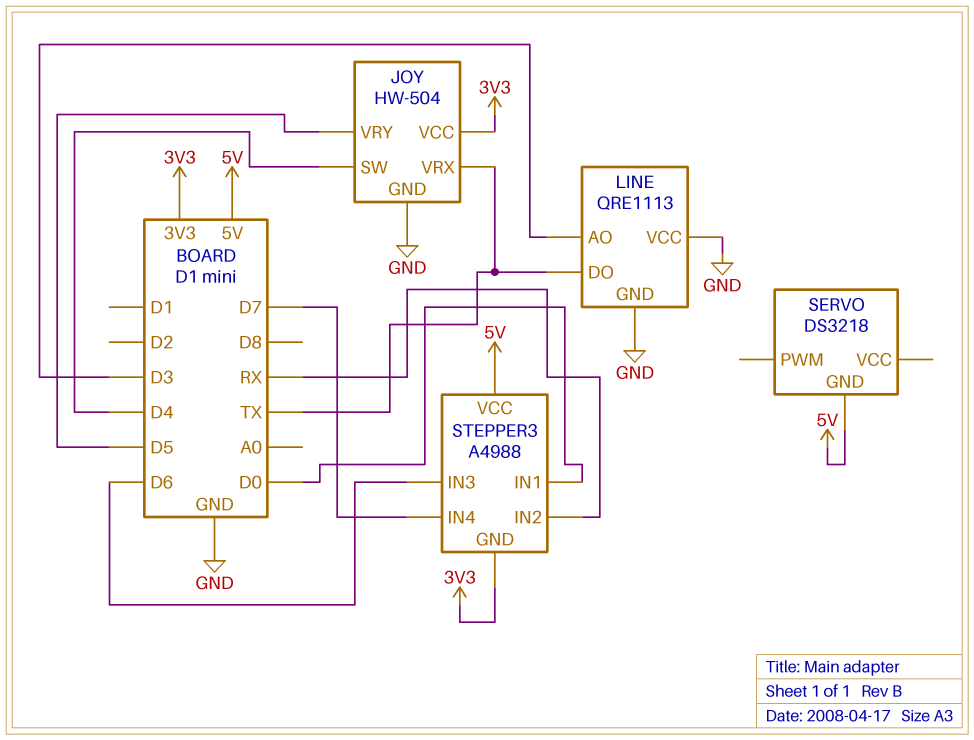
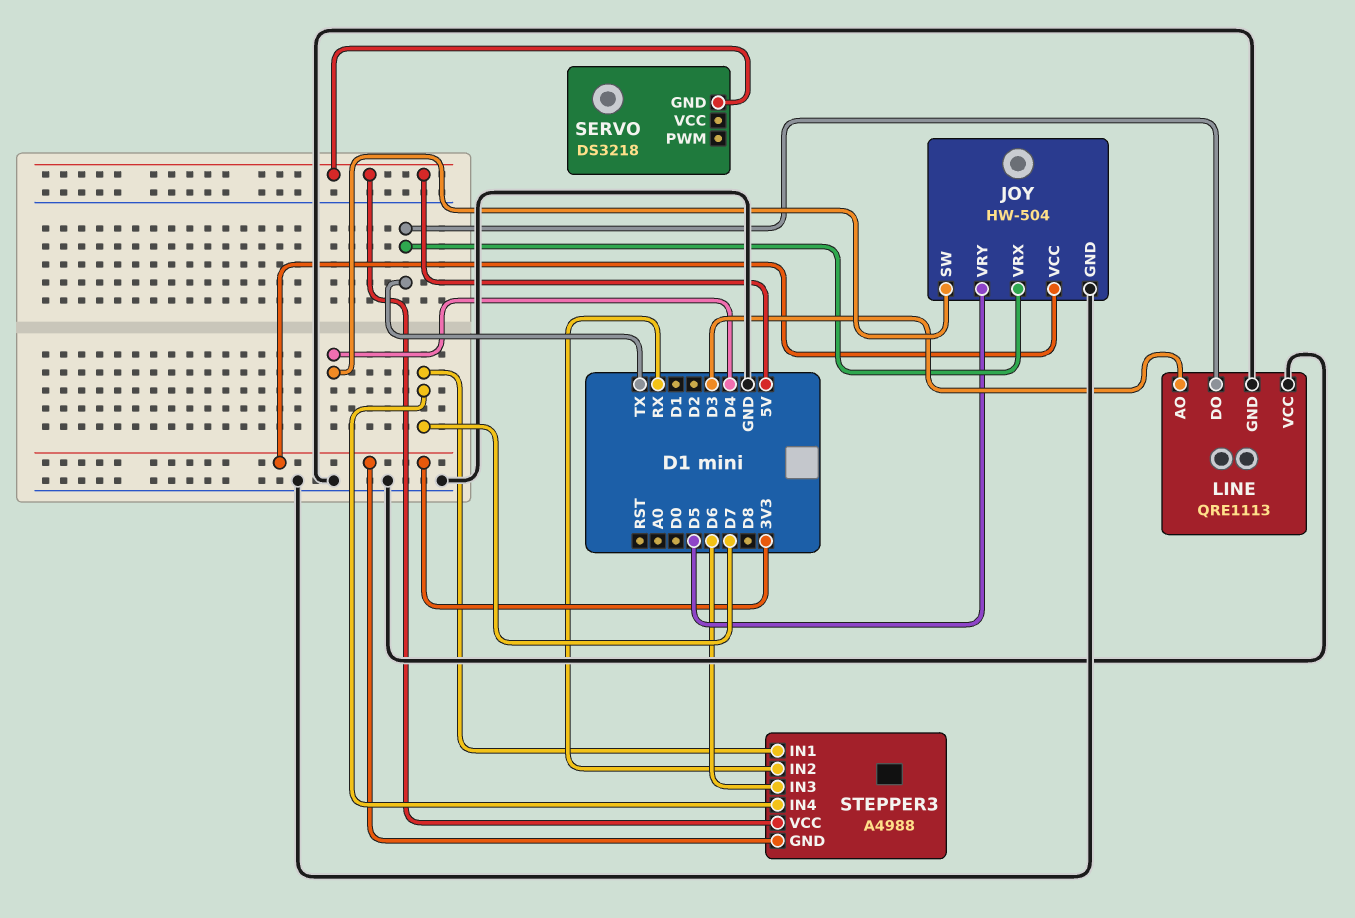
STEPPER3 pin IN1: D0 -> D7

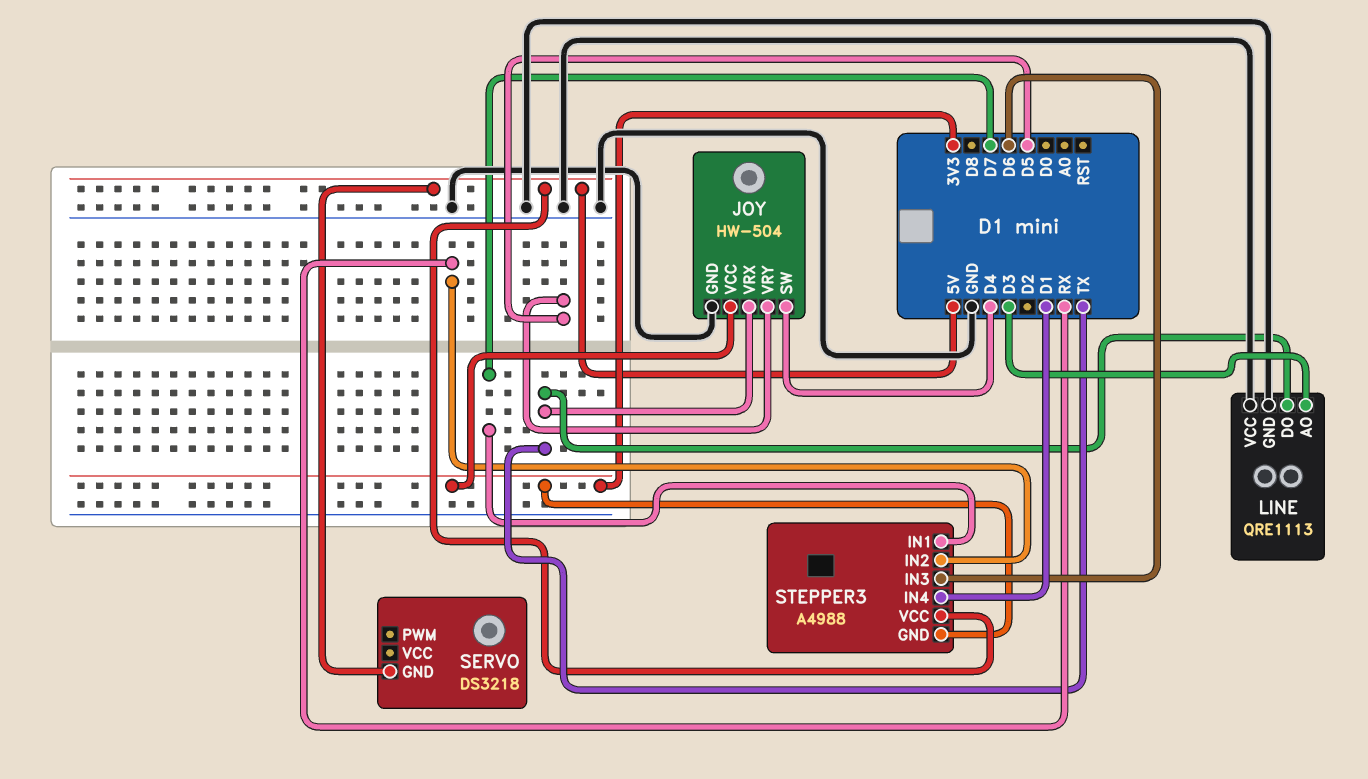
STEPPER3 pin IN4: D7 -> D1

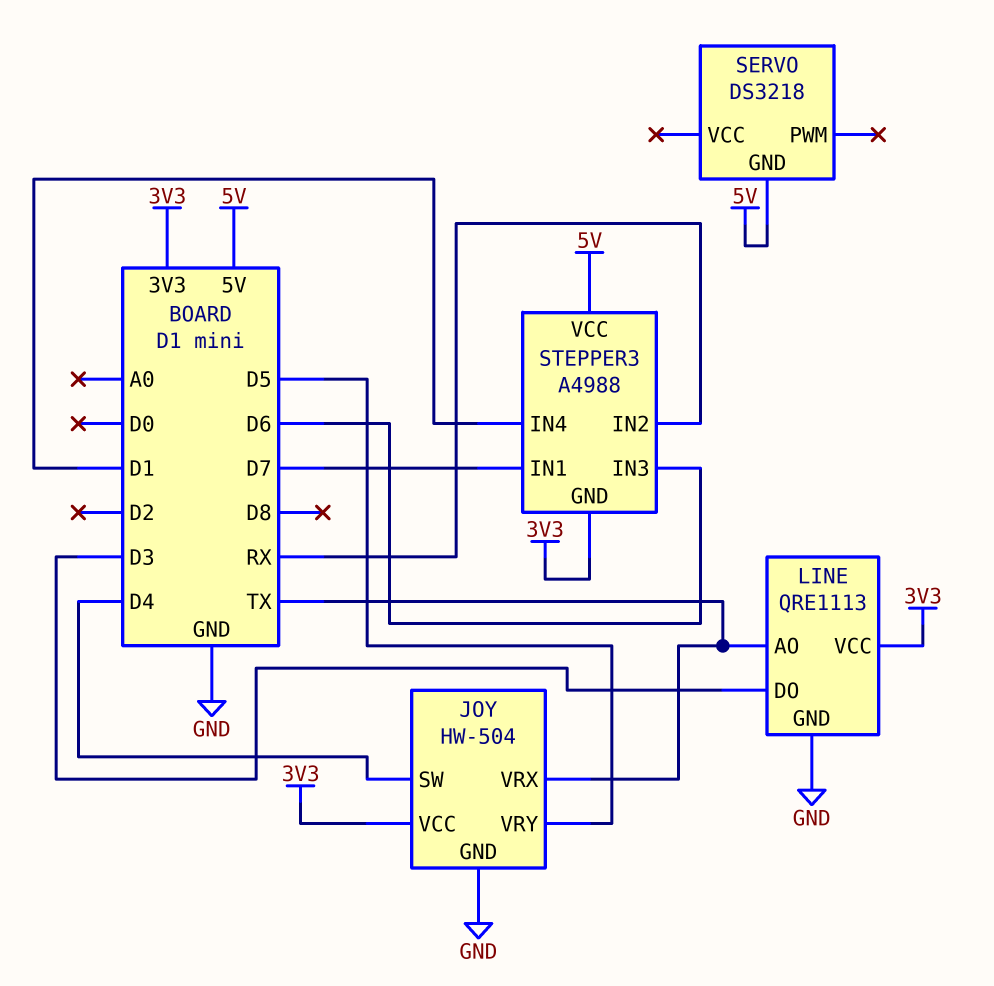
LINE pin AO: D3 -> TX
LINE pin DO: TX -> D3
LINE pin VCC: GND -> 3V3

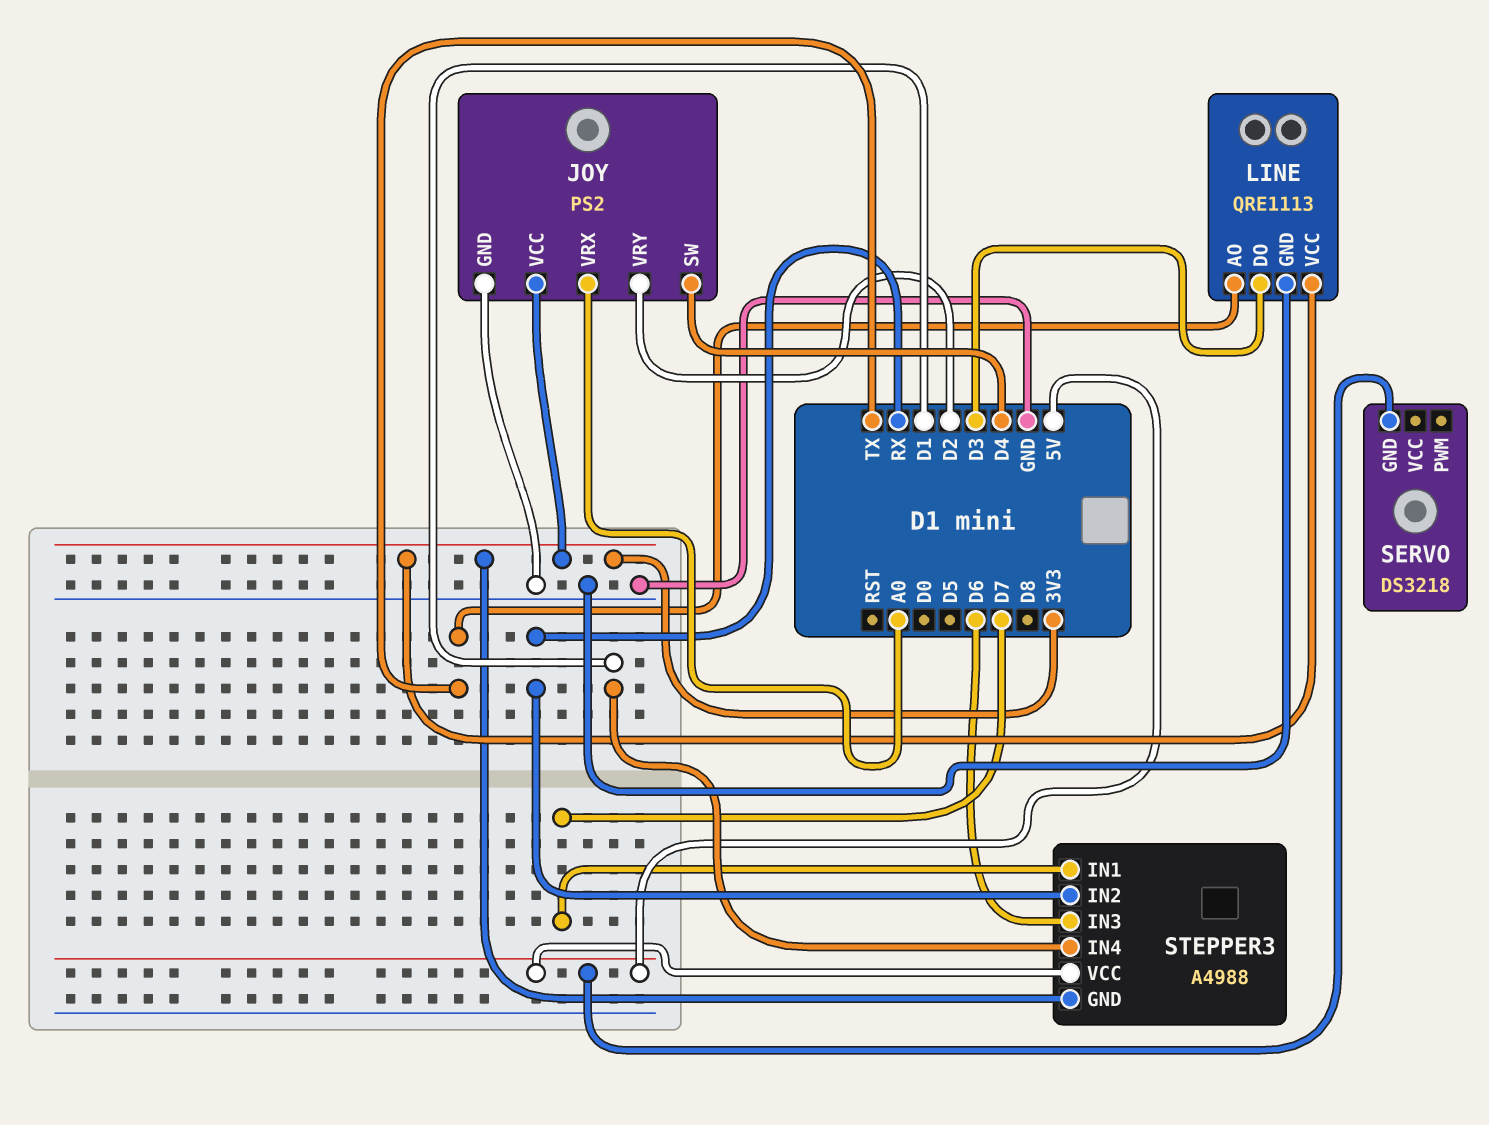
JOY: HW-504 -> PS2
JOY pin VRX: TX -> A0
JOY pin VRY: D5 -> D2

